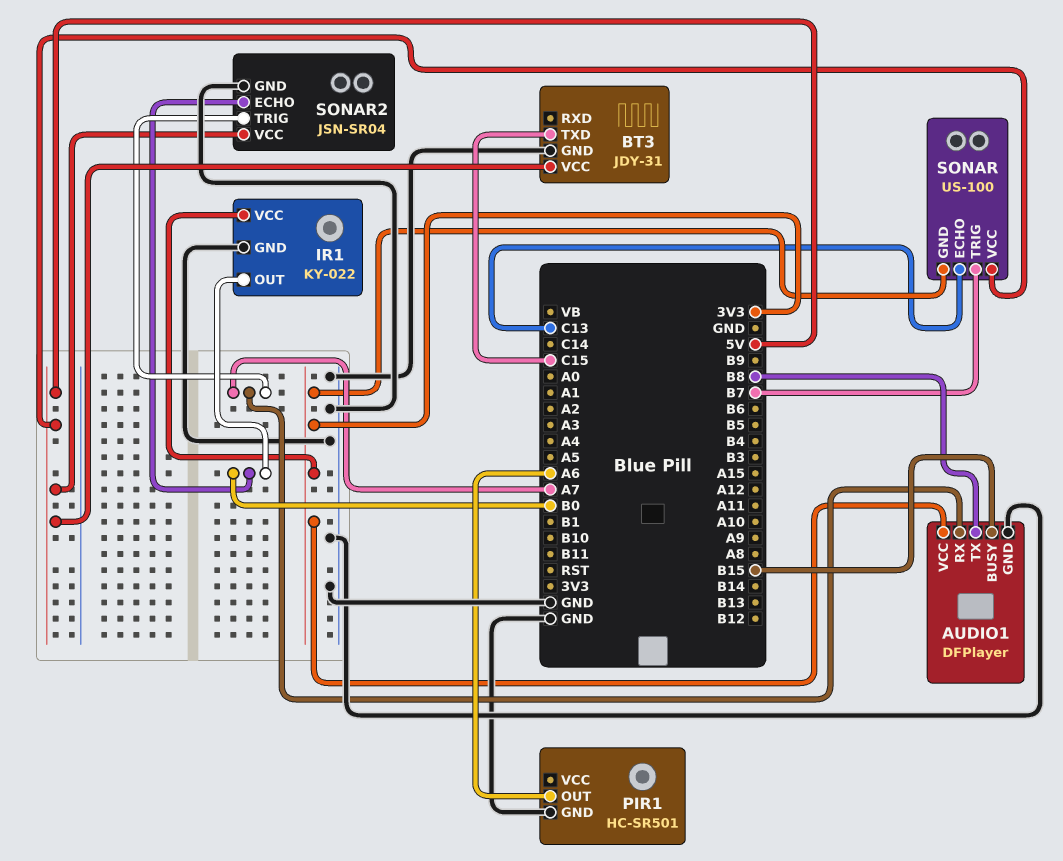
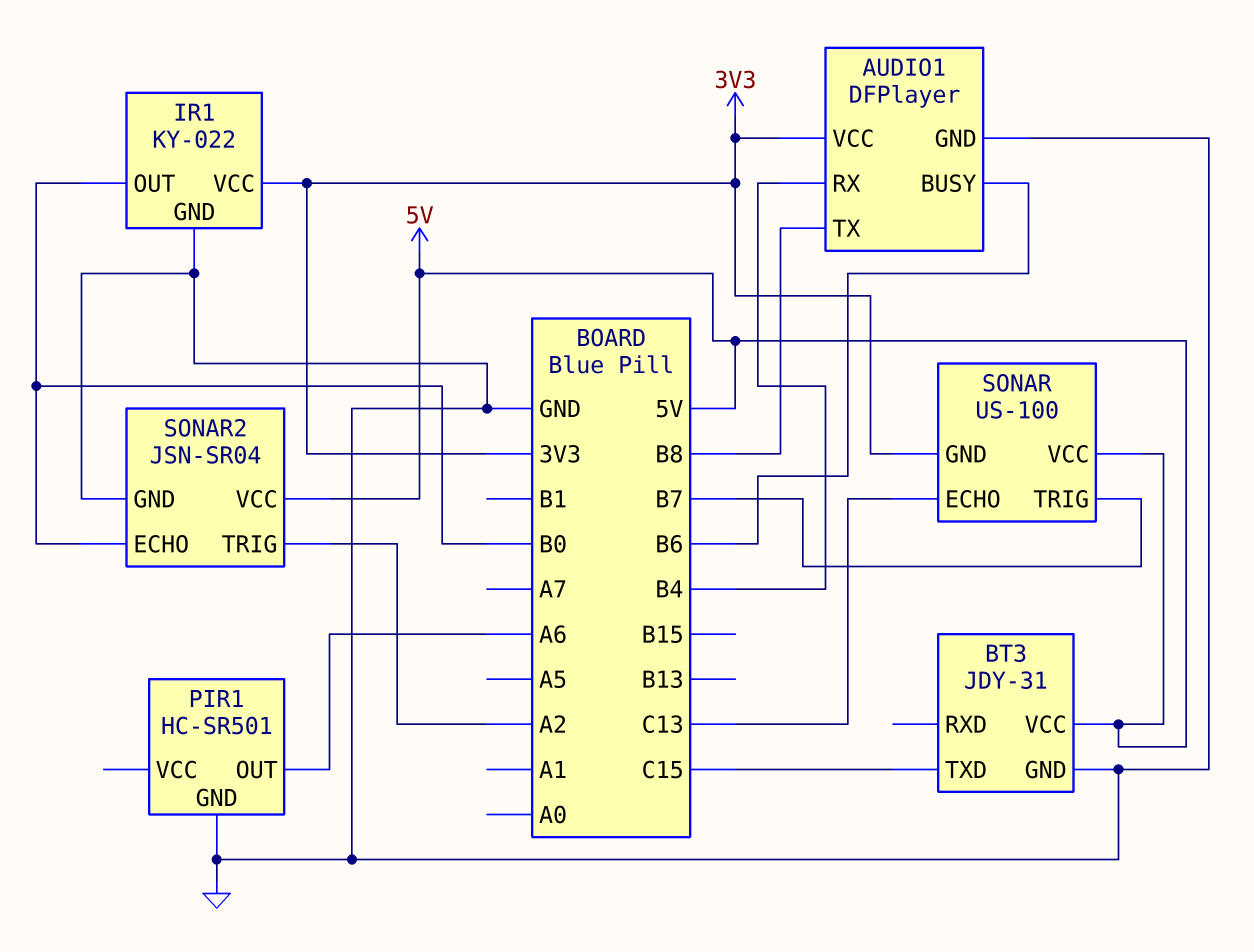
AUDIO1 pin BUSY: B15 -> B6
AUDIO1 pin RX: A7 -> B4
SONAR2 pin TRIG: A7 -> A2

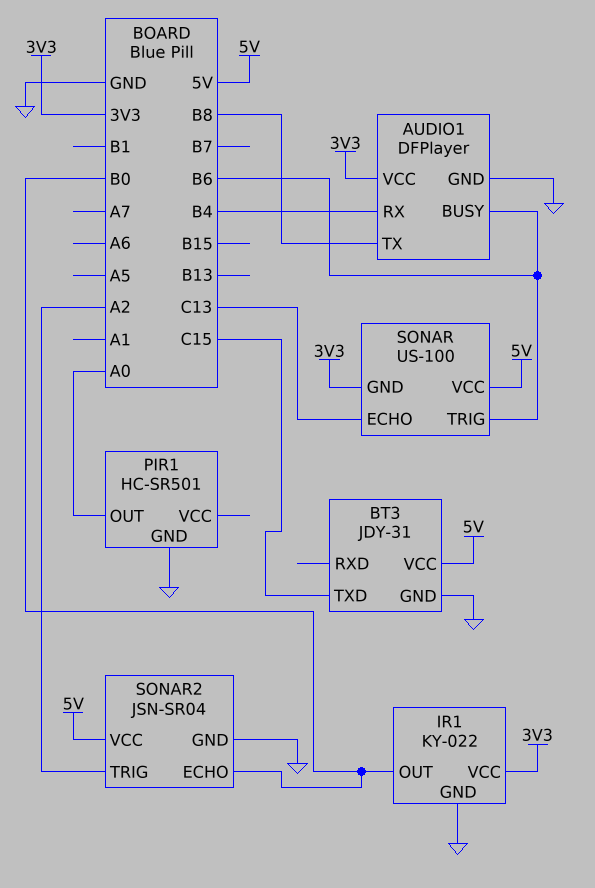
PIR1 pin OUT: A6 -> A0
SONAR pin TRIG: B7 -> B6

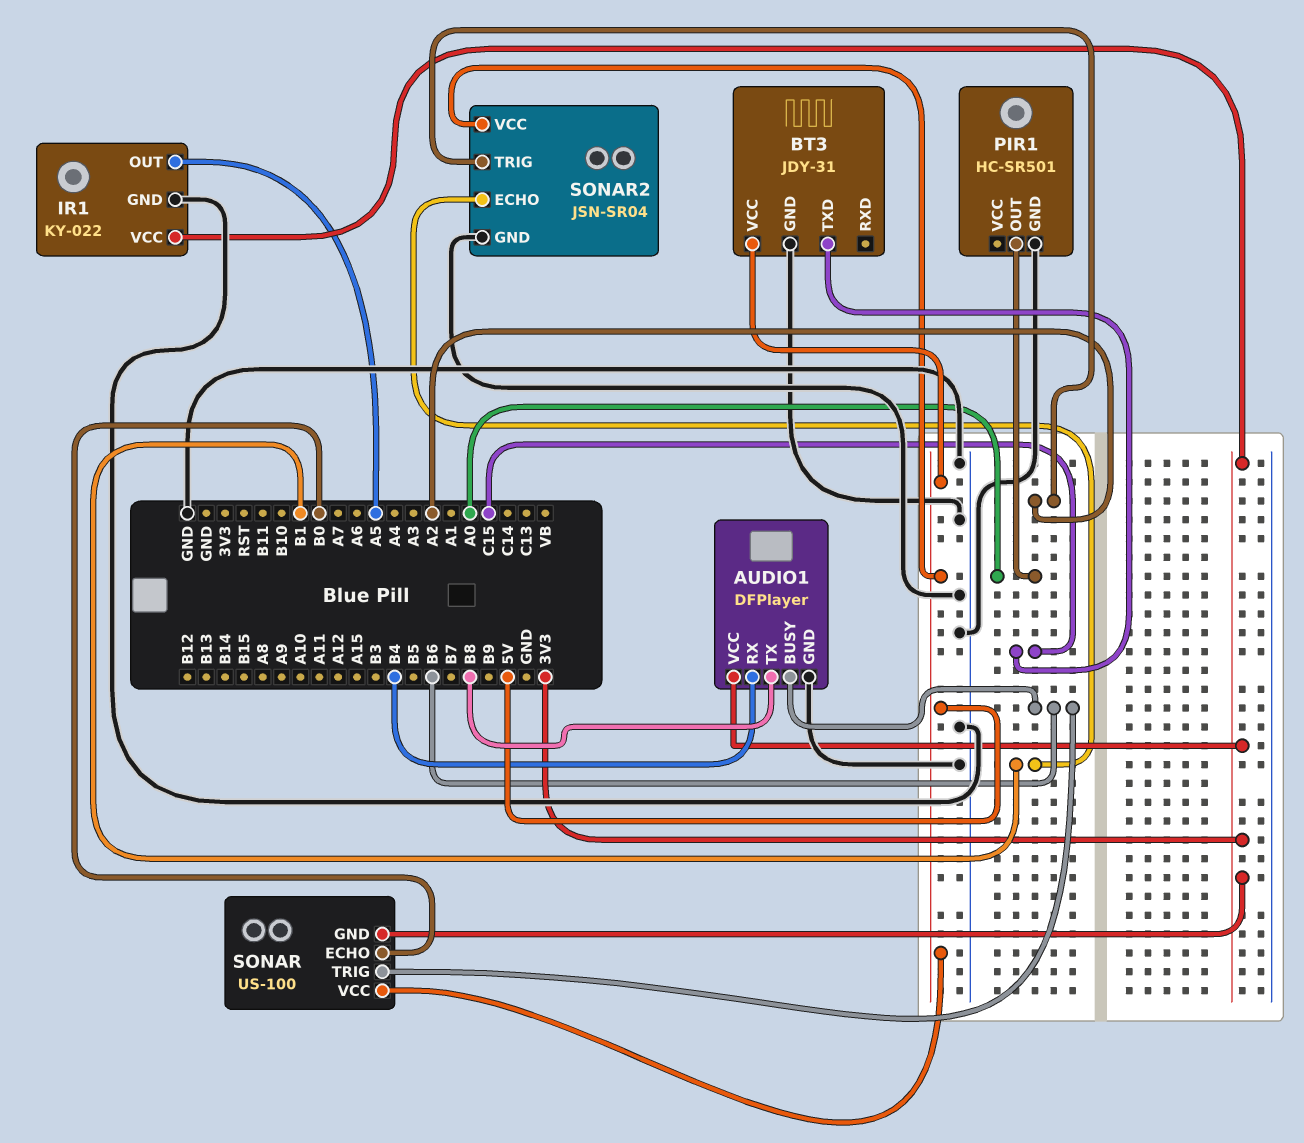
IR1 pin OUT: B0 -> A5
SONAR pin ECHO: C13 -> B0
SONAR2 pin ECHO: B0 -> B1

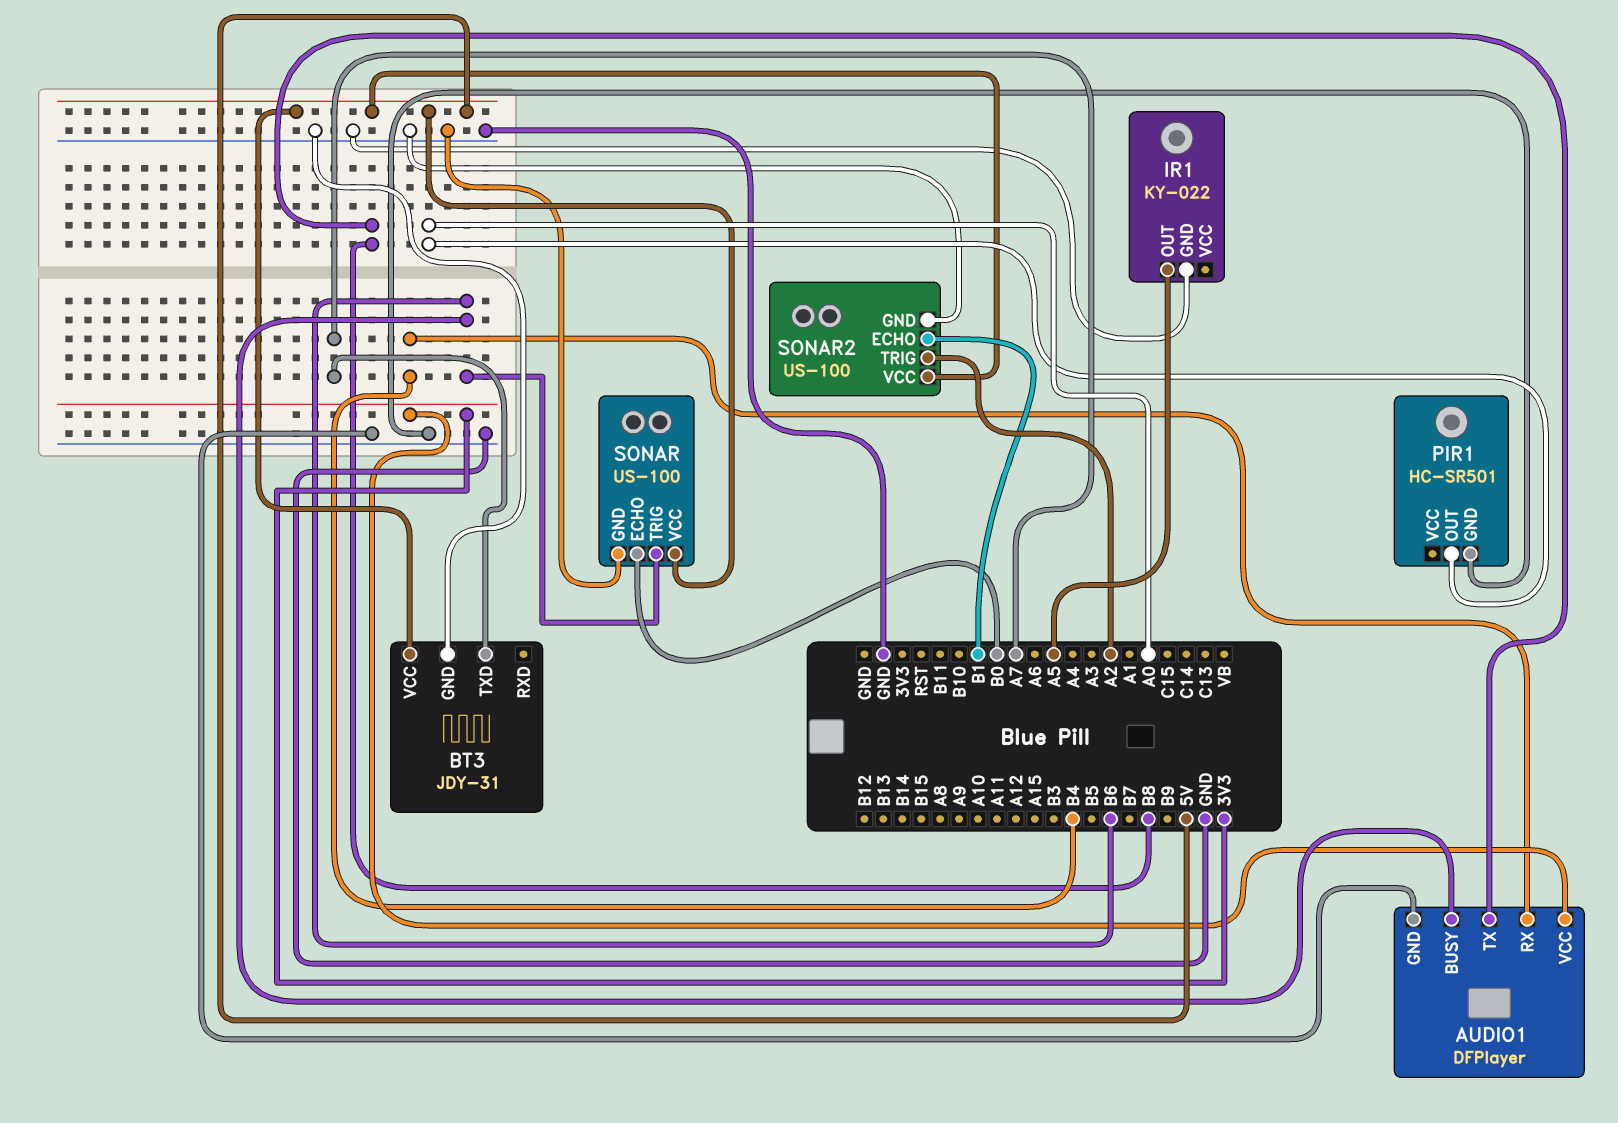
BT3 pin TXD: C15 -> A7
IR1 pin VCC: 3V3 -> none
SONAR pin GND: 3V3 -> GND
SONAR2: JSN-SR04 -> US-100

